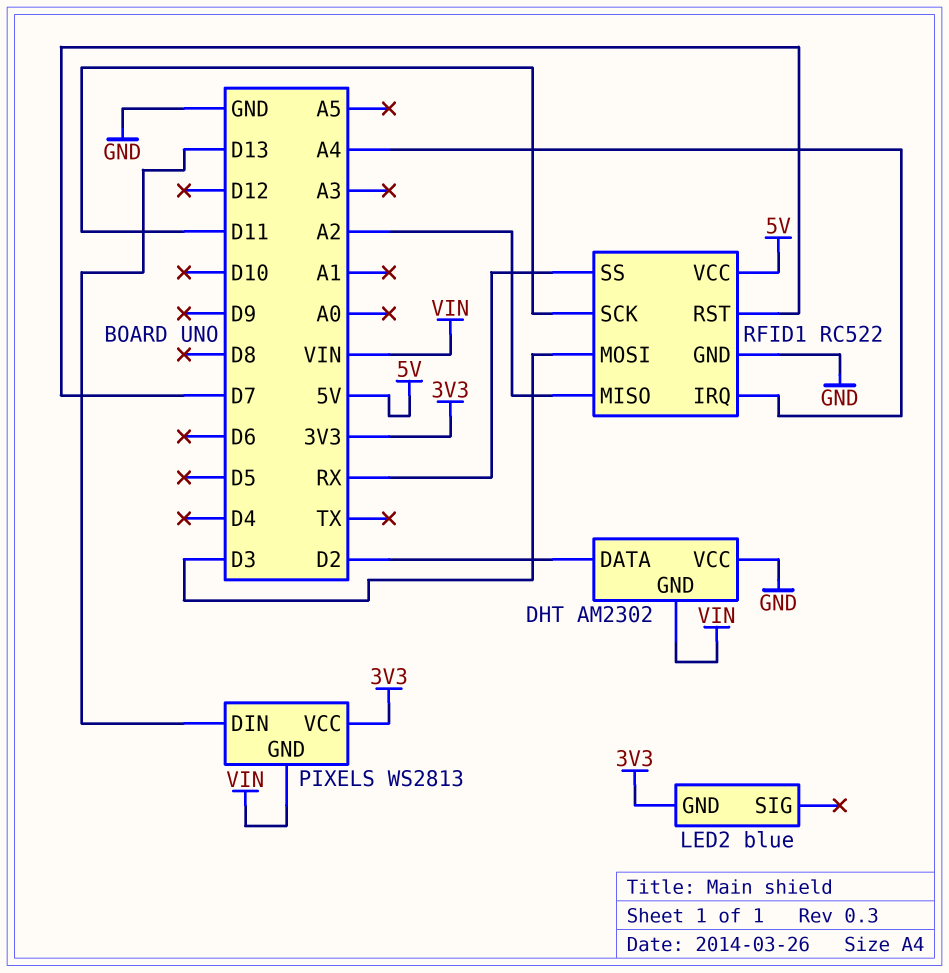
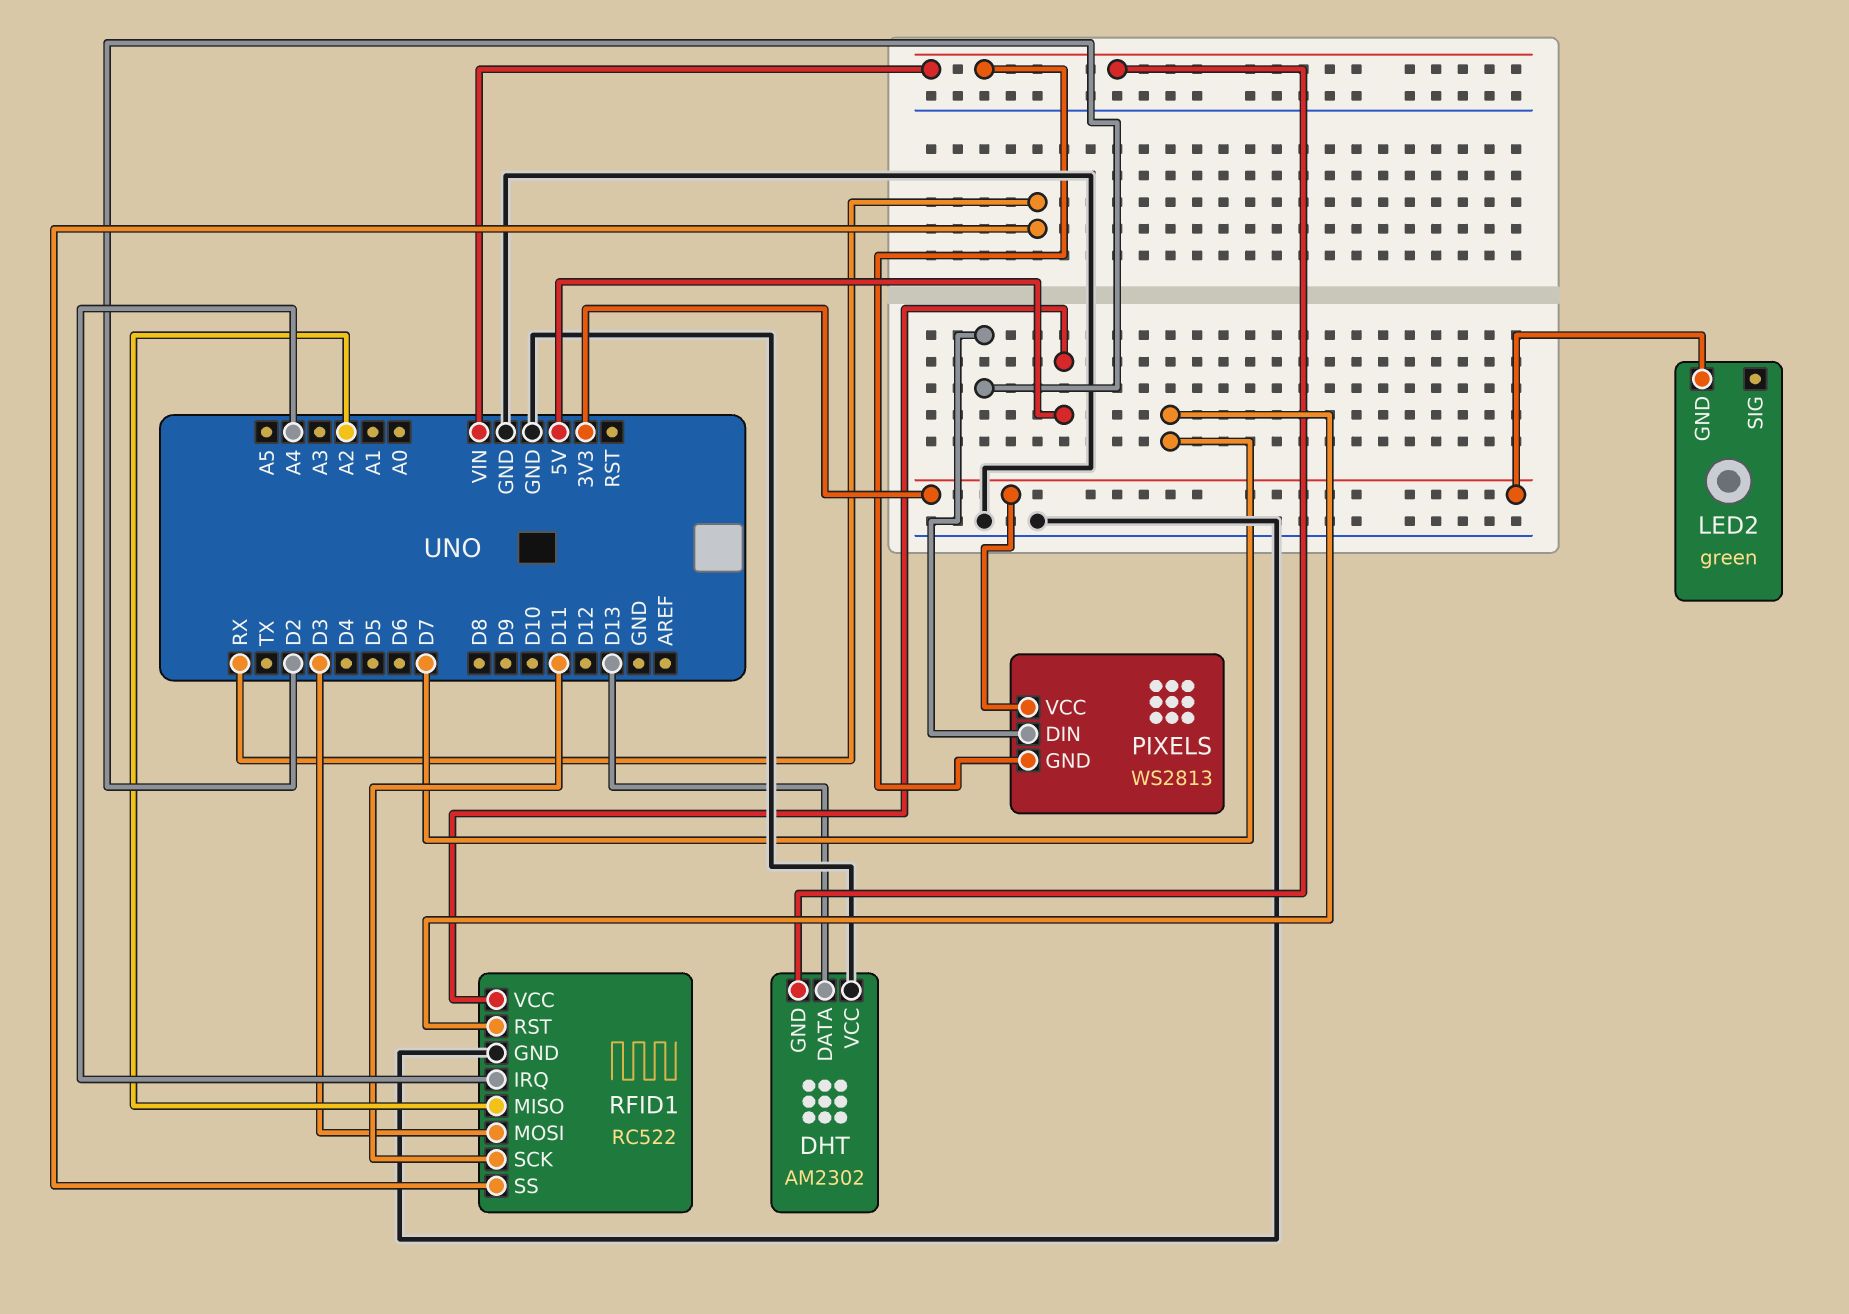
DHT pin DATA: D2 -> D13
LED2: blue -> green
PIXELS pin DIN: D13 -> D2

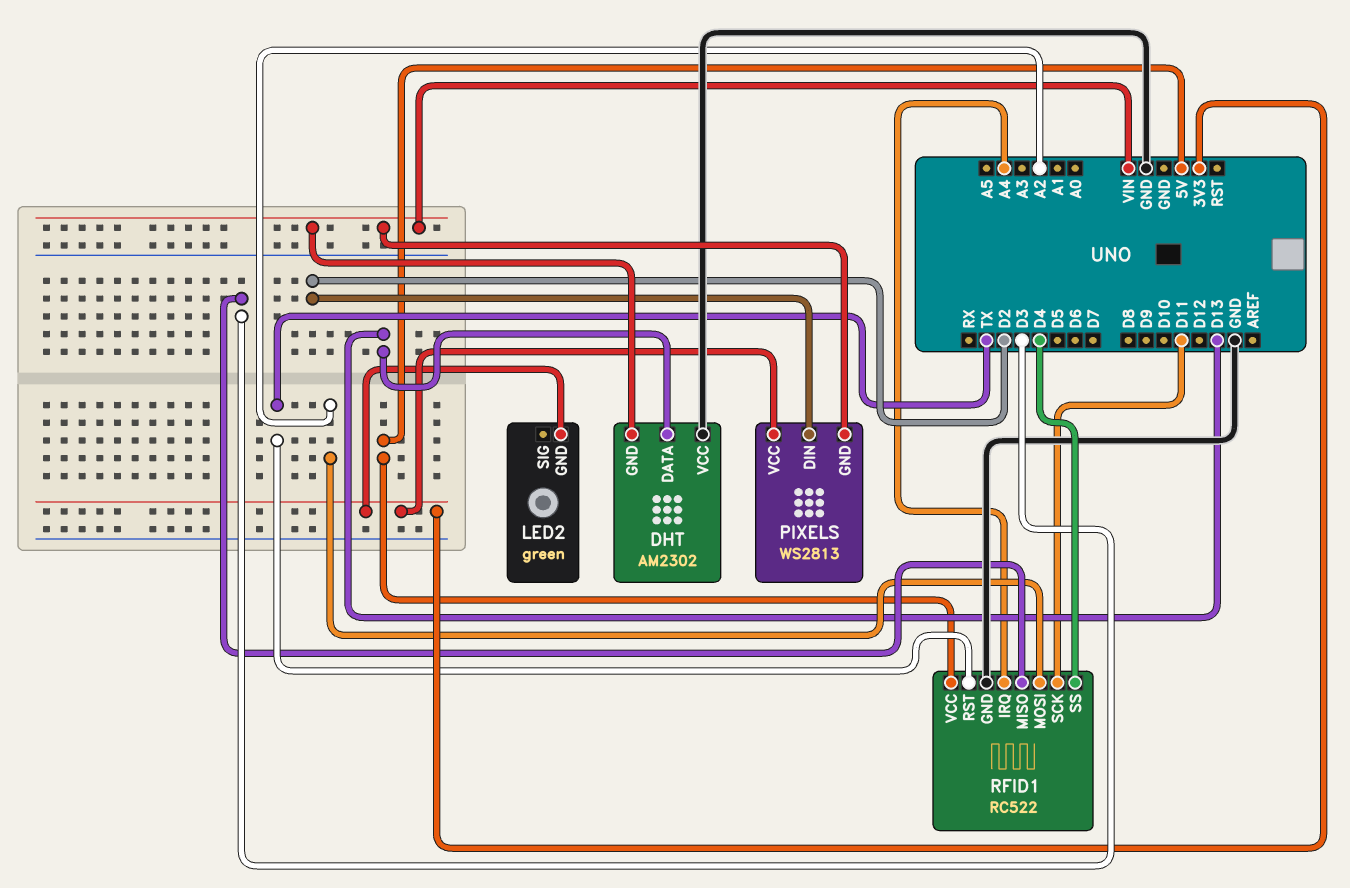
RFID1 pin MISO: A2 -> D3
RFID1 pin MOSI: D3 -> A2
RFID1 pin RST: D7 -> TX
RFID1 pin SS: RX -> D4

